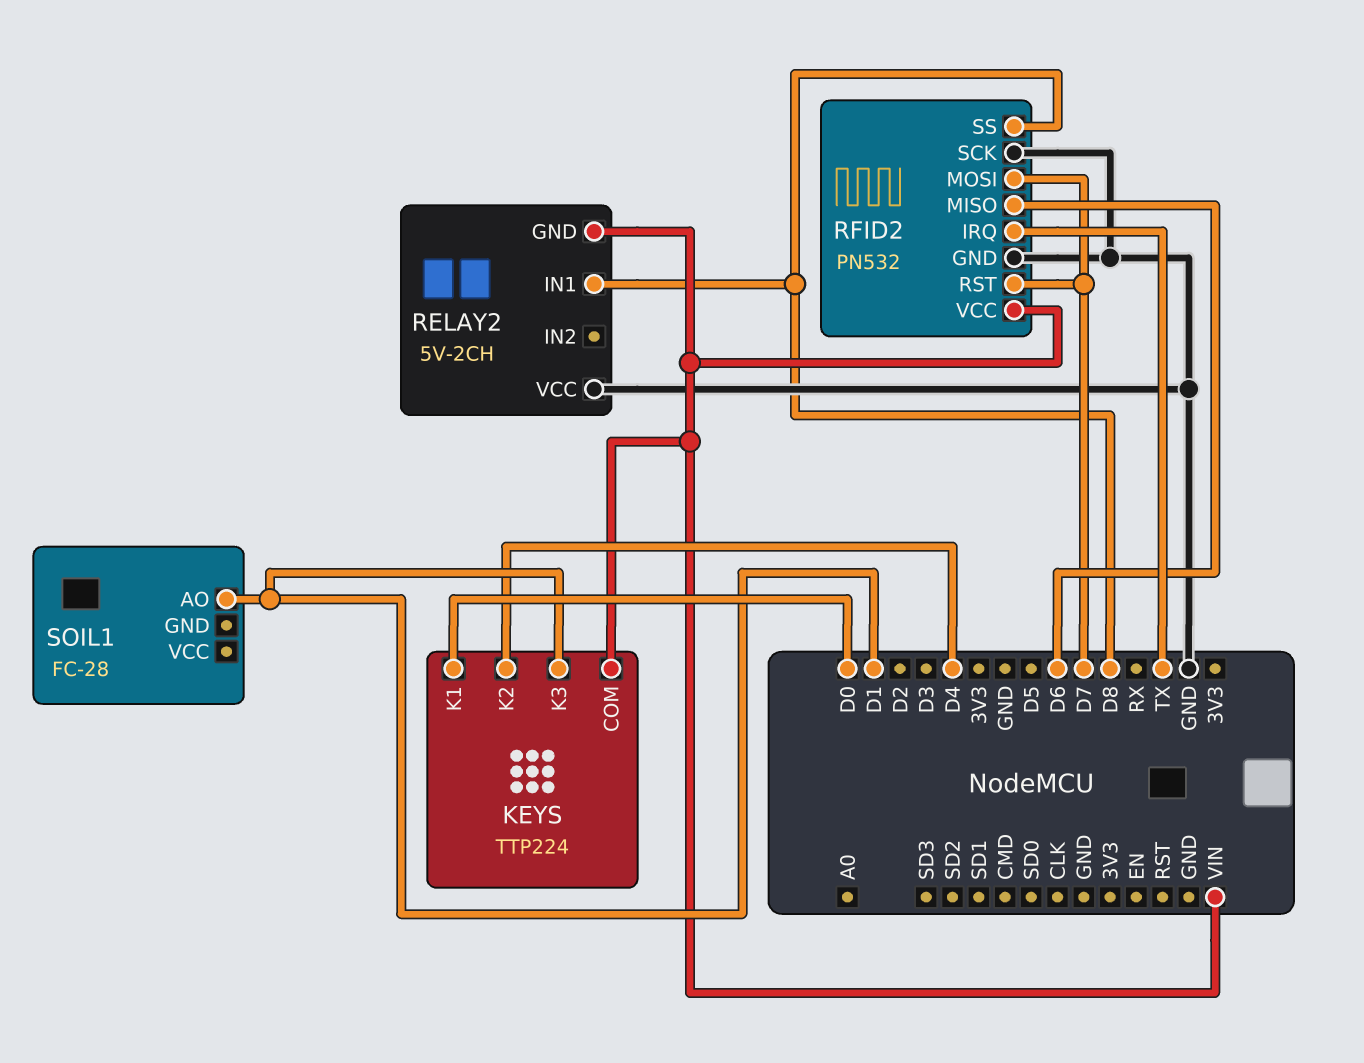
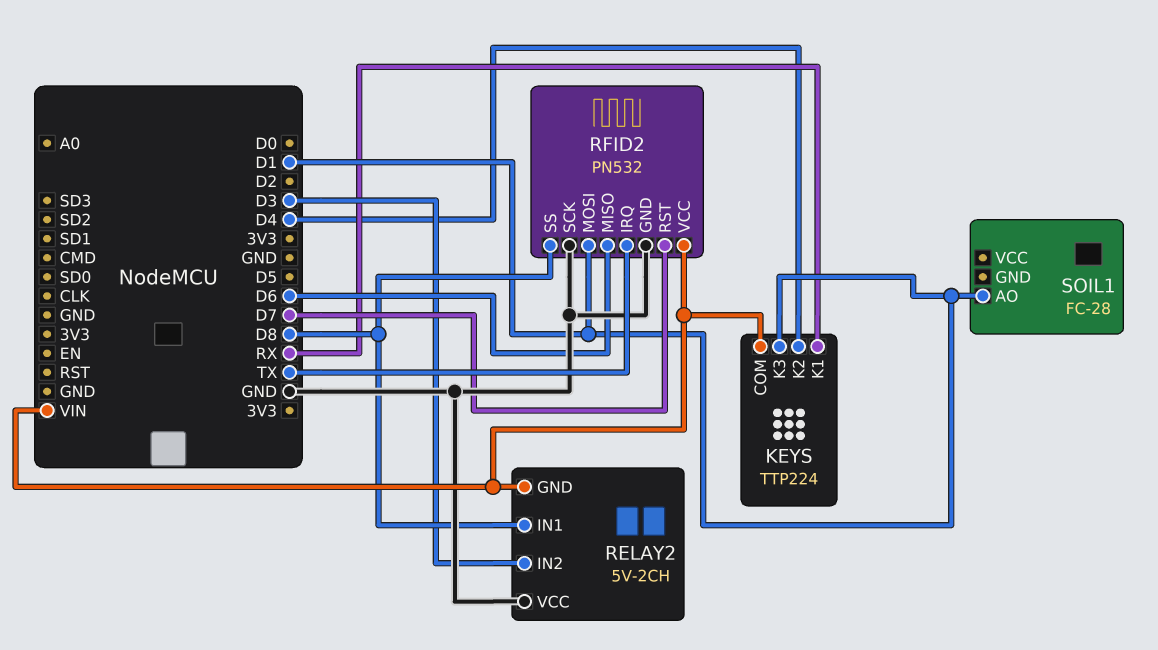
KEYS pin K1: D0 -> RX
RELAY2 pin IN2: none -> D3
RFID2 pin MOSI: D7 -> D1

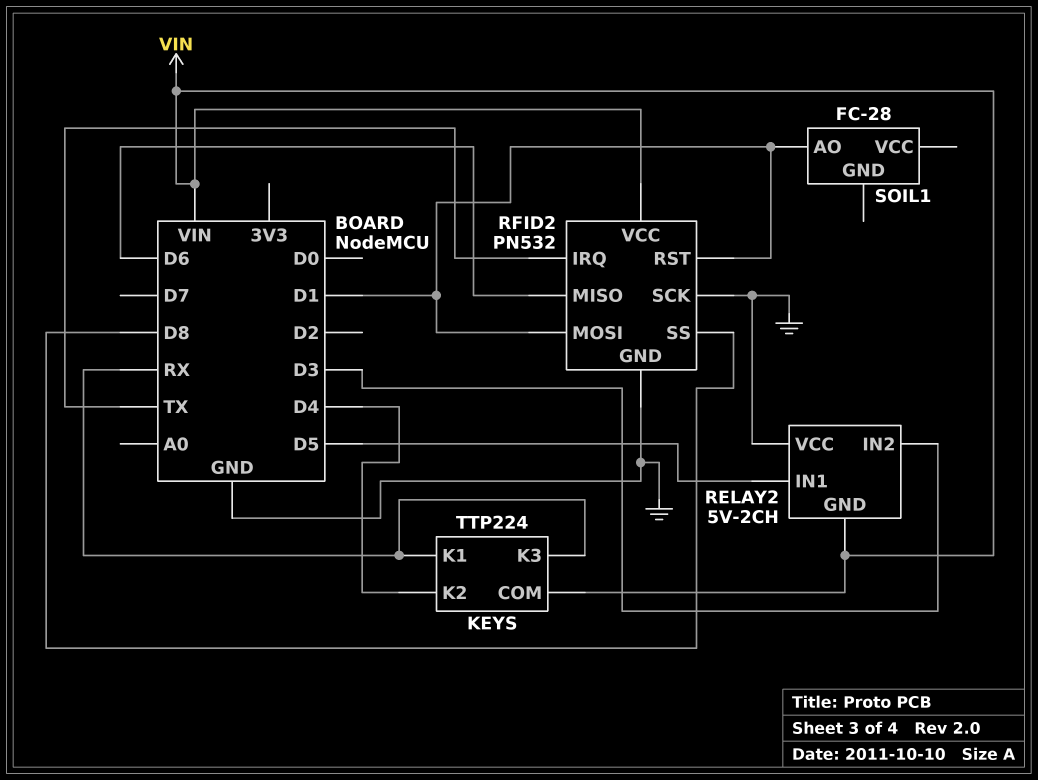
KEYS pin K3: D1 -> RX
RELAY2 pin IN1: D8 -> D5
RFID2 pin RST: D7 -> D1

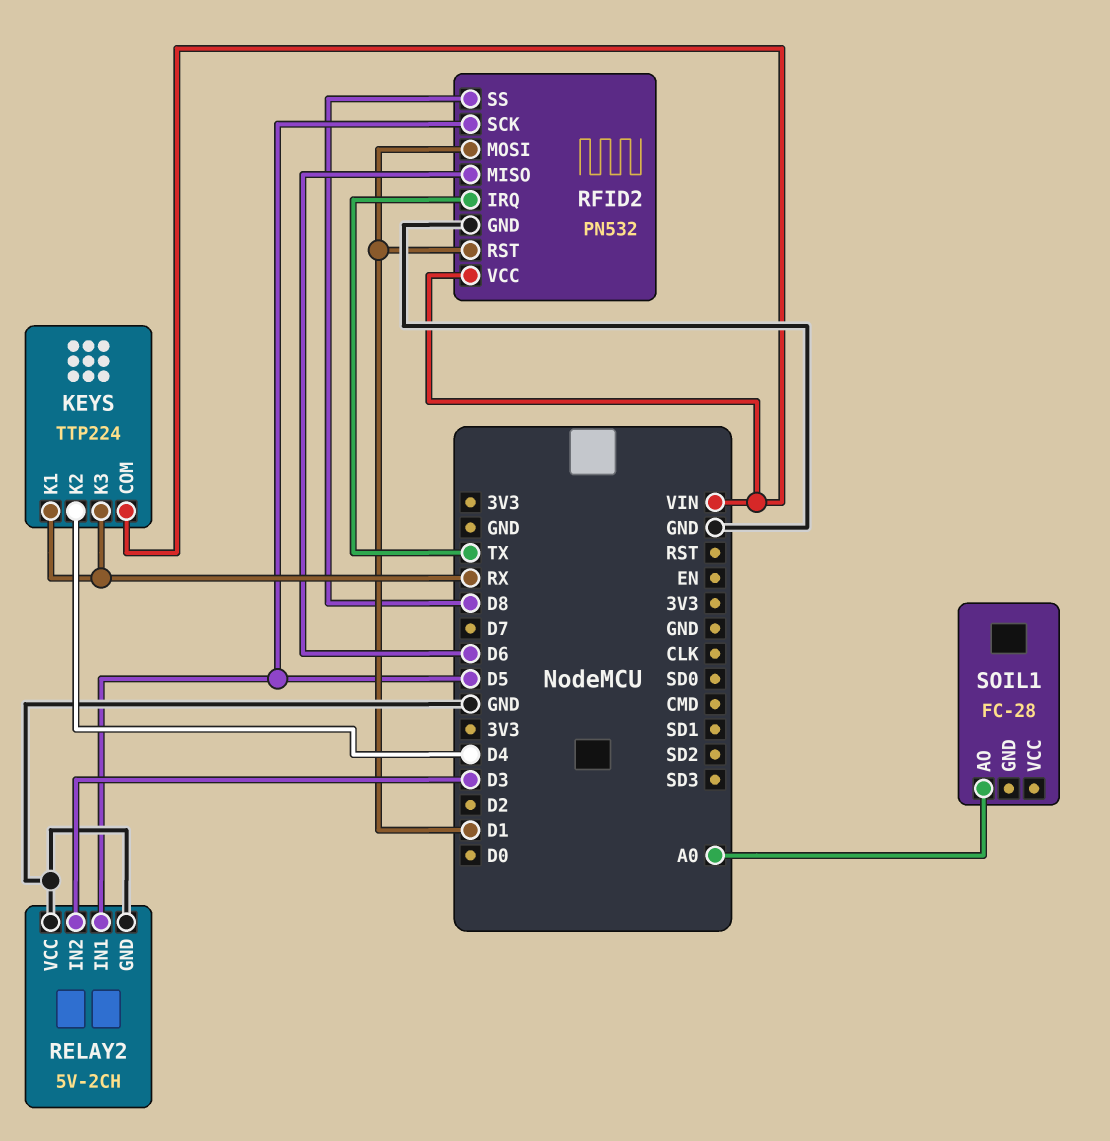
RELAY2 pin GND: VIN -> GND
RFID2 pin SCK: GND -> D5
SOIL1 pin AO: D1 -> A0

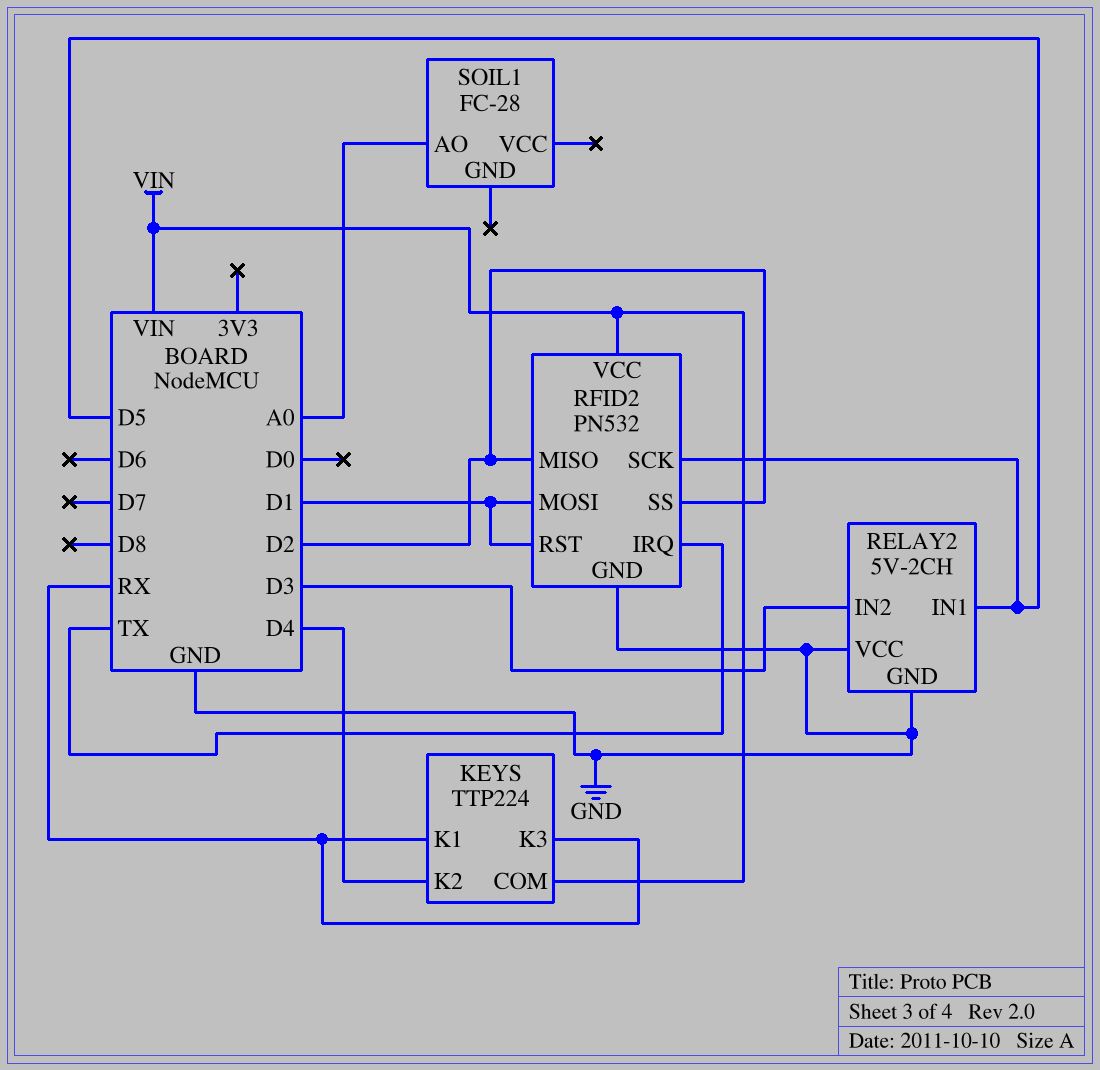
RFID2 pin MISO: D6 -> D2
RFID2 pin SS: D8 -> D2

